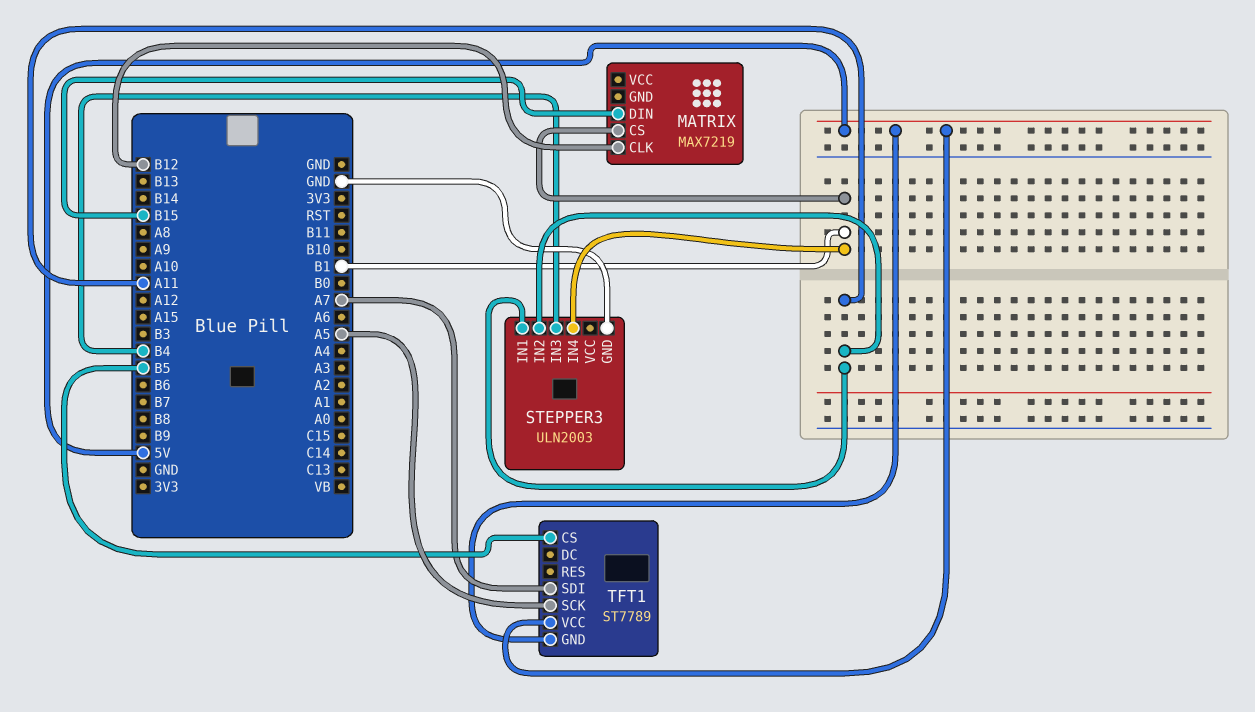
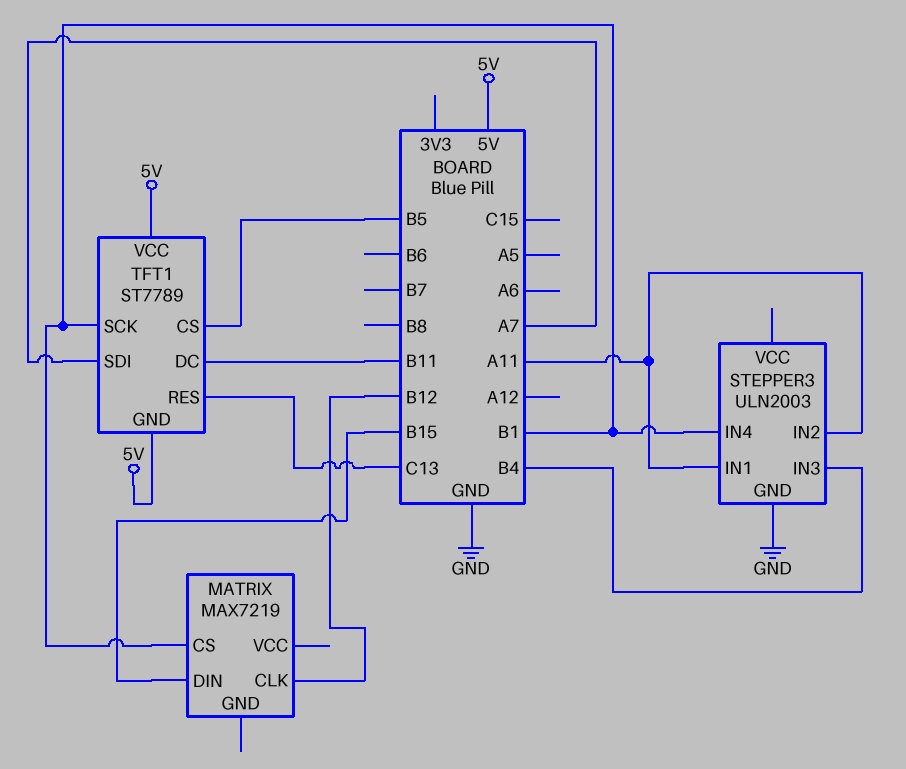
TFT1 pin DC: none -> B11
TFT1 pin RES: none -> C13
TFT1 pin SCK: A5 -> B1

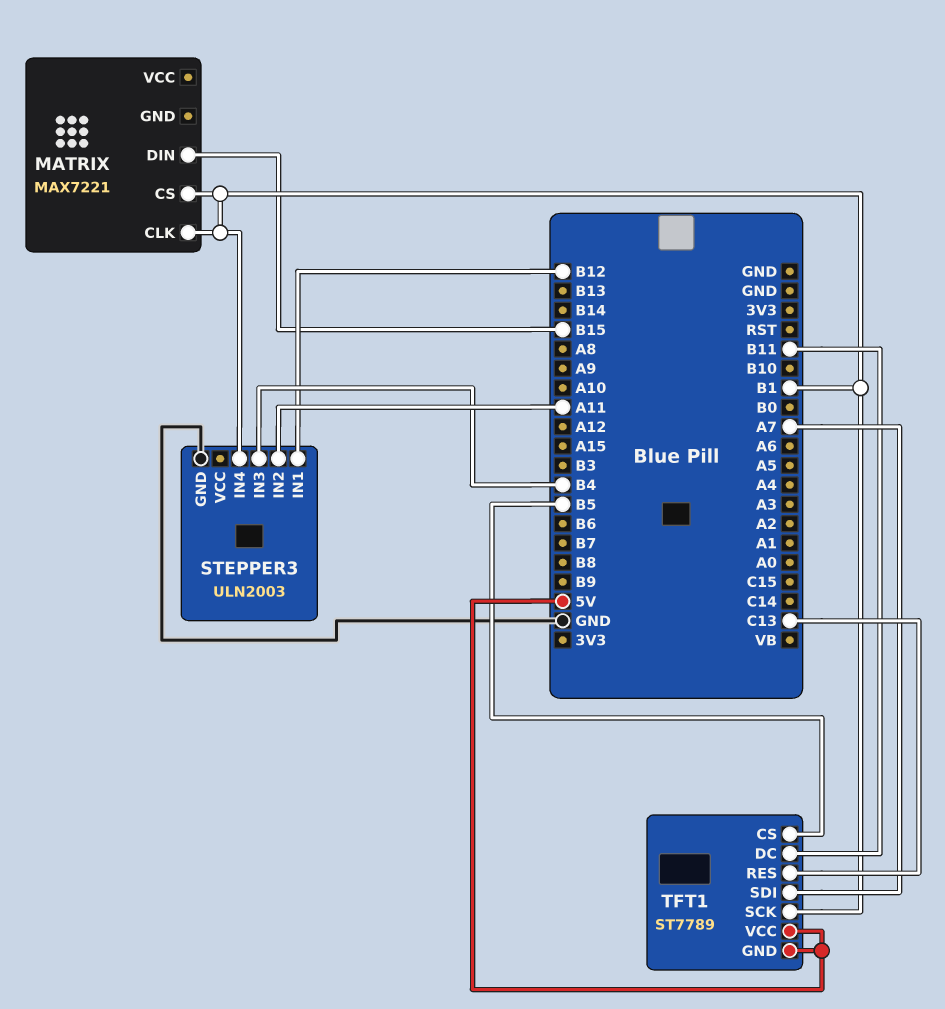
MATRIX: MAX7219 -> MAX7221
MATRIX pin CLK: B12 -> B1
STEPPER3 pin IN1: A11 -> B12

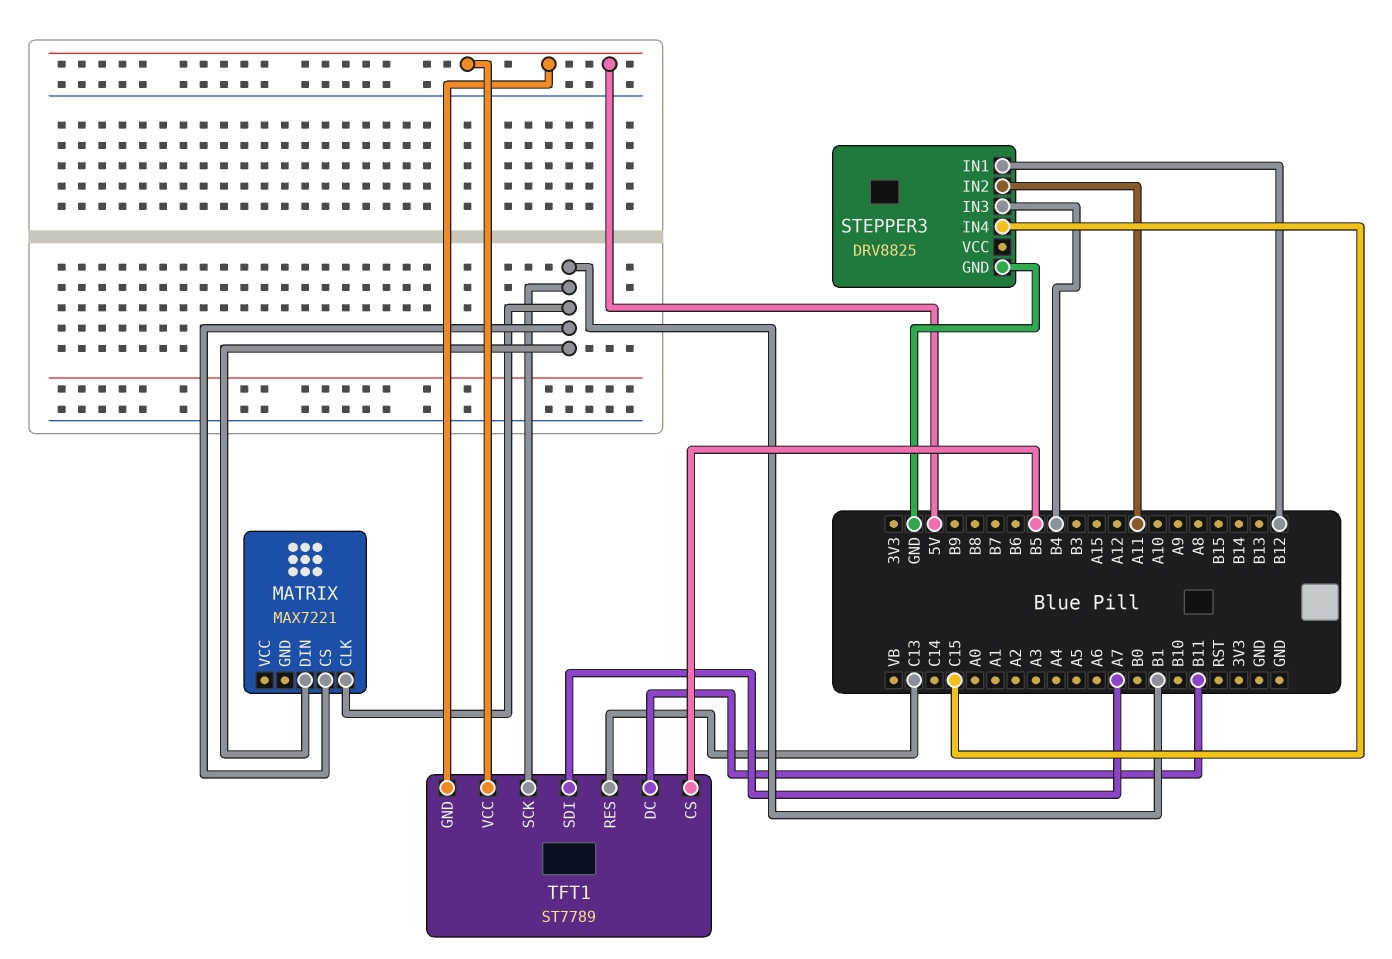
MATRIX pin DIN: B15 -> B1
STEPPER3: ULN2003 -> DRV8825
STEPPER3 pin IN4: B1 -> C15

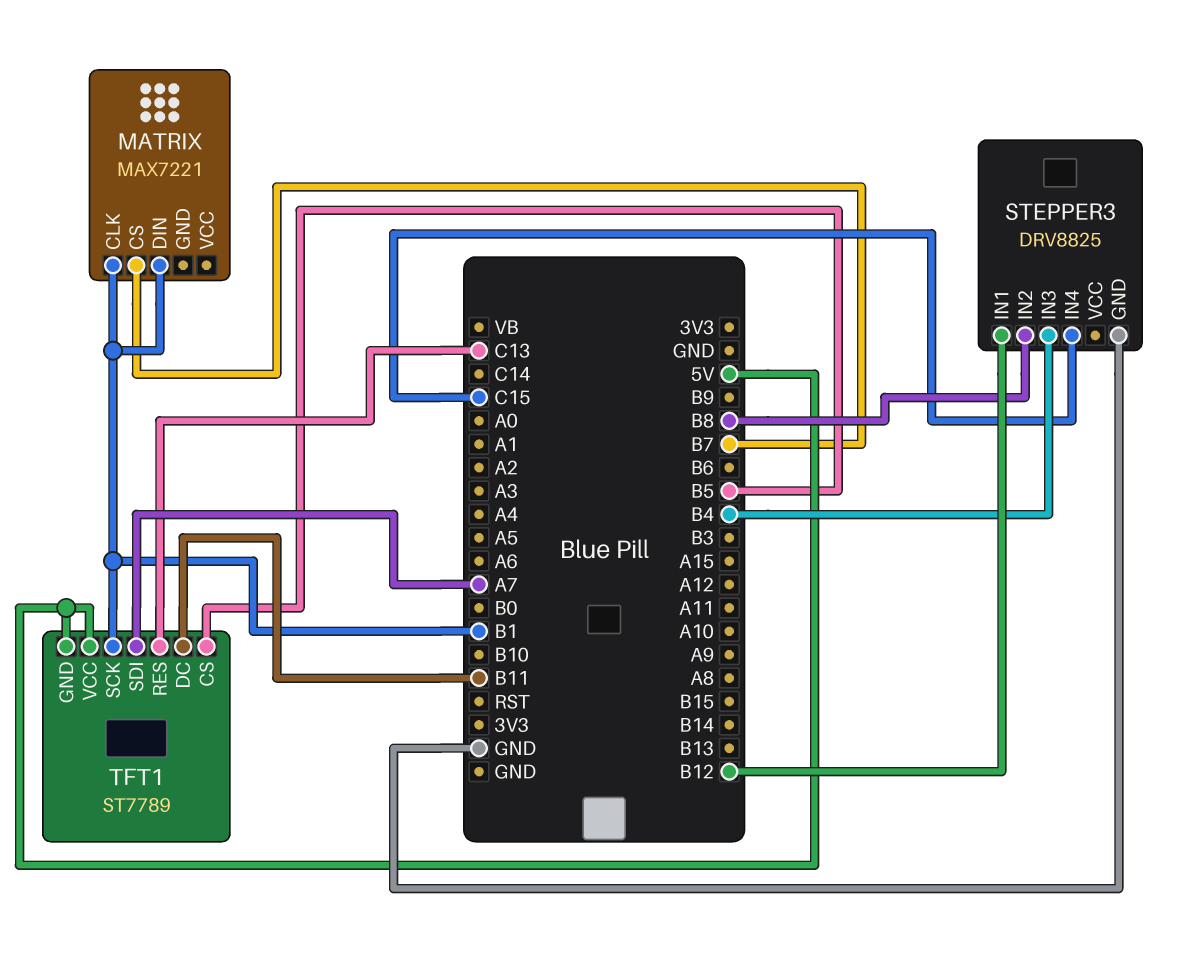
MATRIX pin CS: B1 -> B7
STEPPER3 pin IN2: A11 -> B8

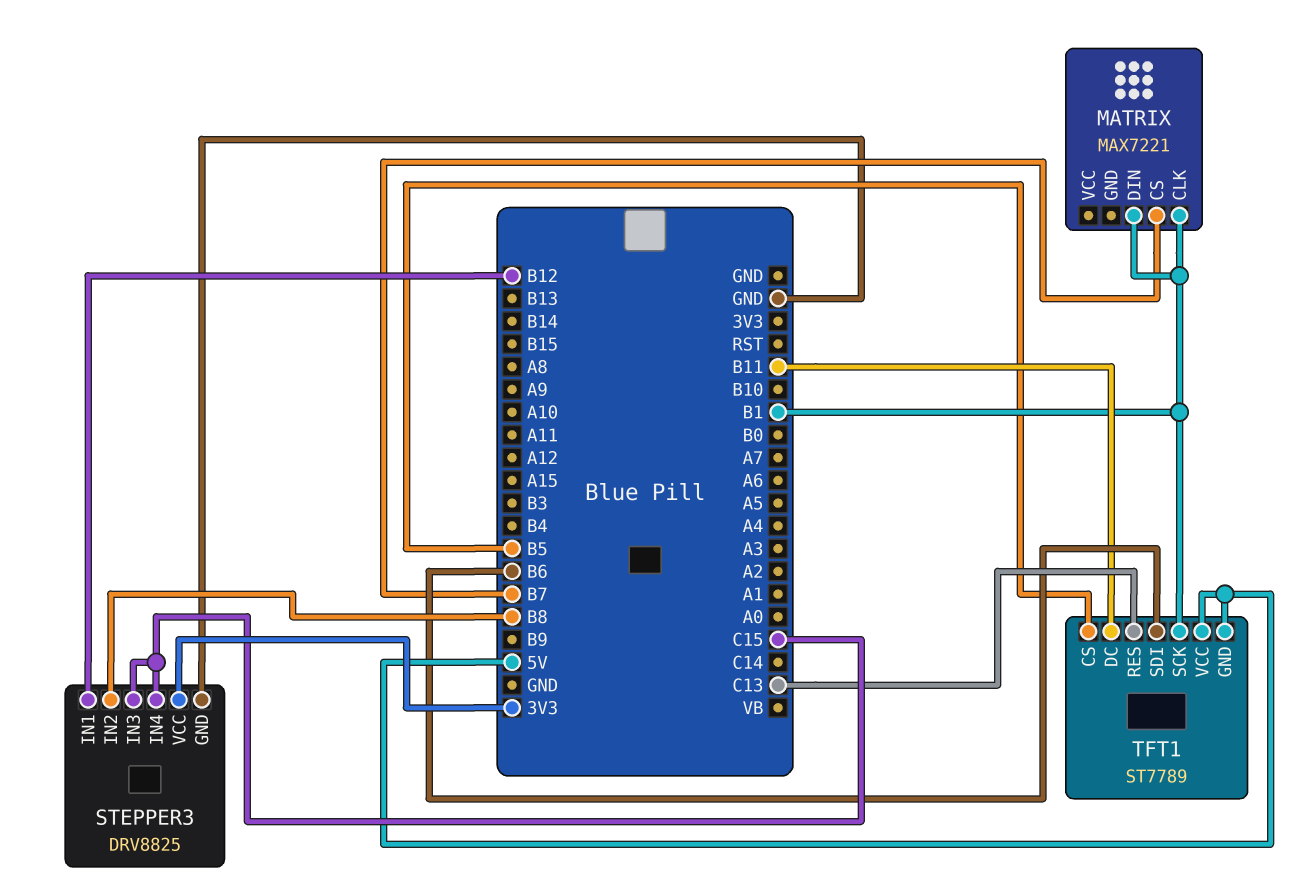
STEPPER3 pin IN3: B4 -> C15
STEPPER3 pin VCC: none -> 3V3
TFT1 pin SDI: A7 -> B6

